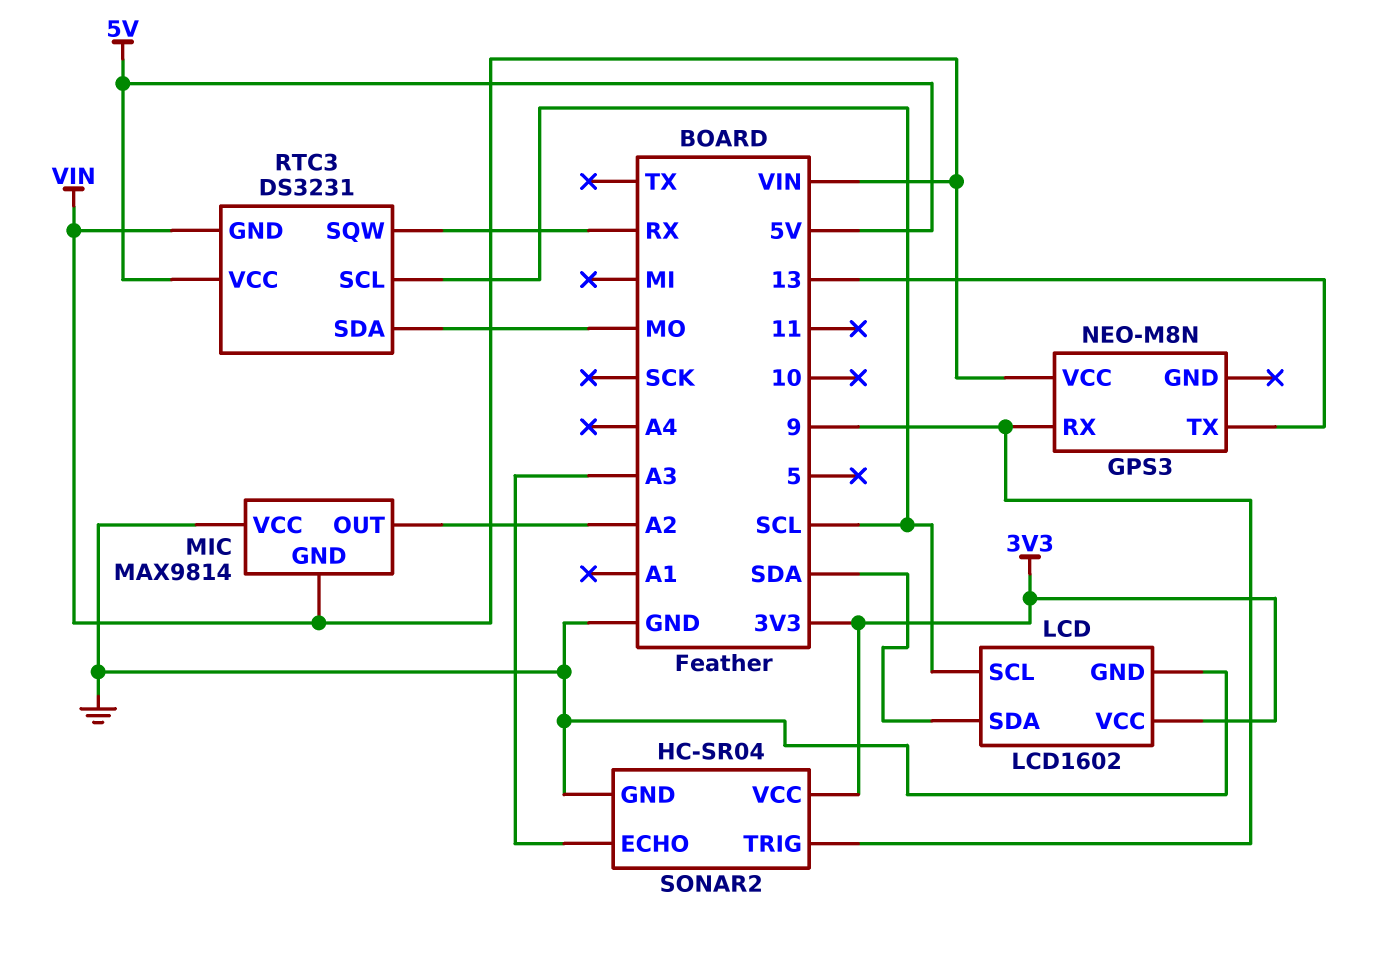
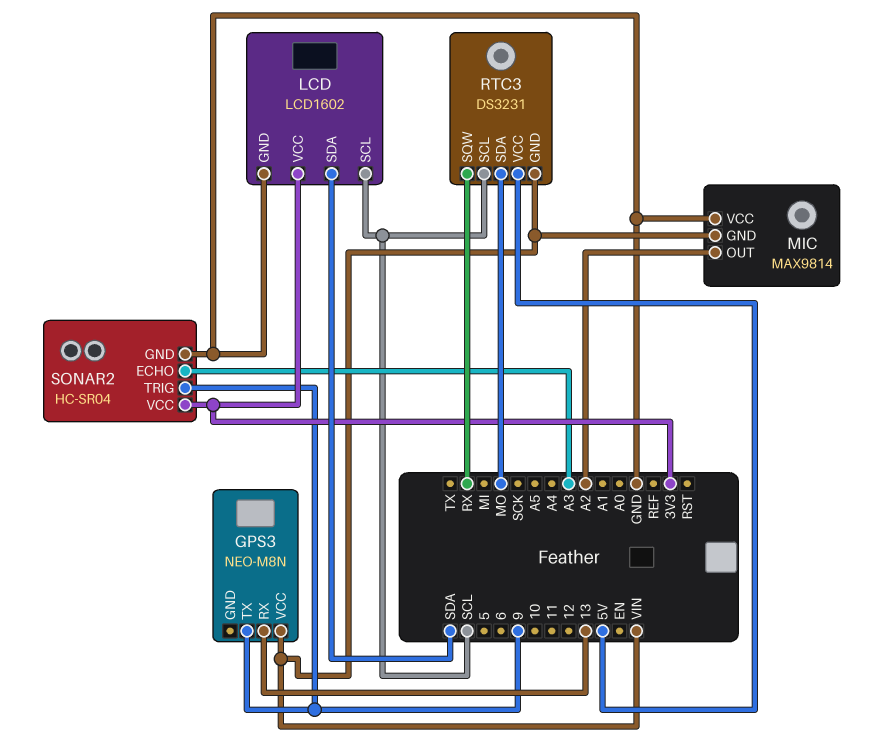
GPS3 pin RX: 9 -> 13
GPS3 pin TX: 13 -> 9

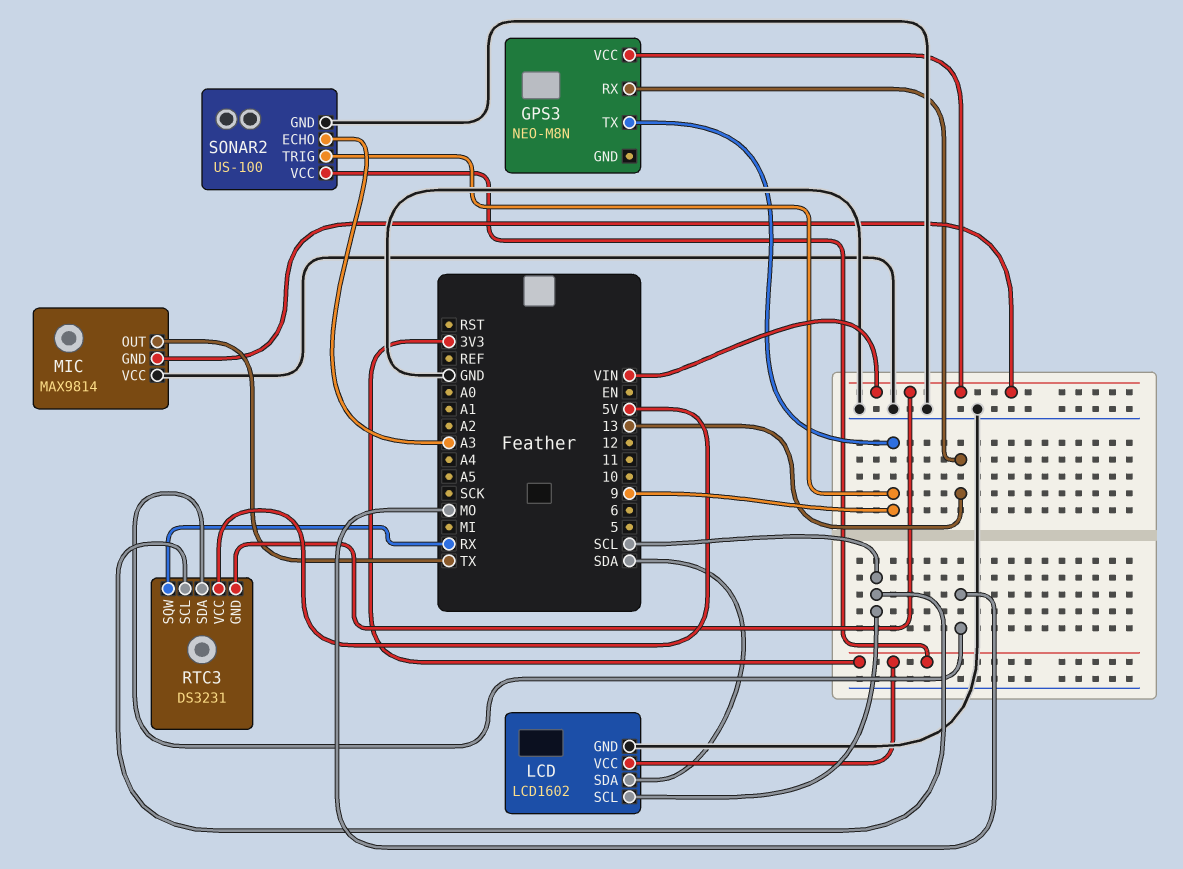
MIC pin OUT: A2 -> TX
SONAR2: HC-SR04 -> US-100

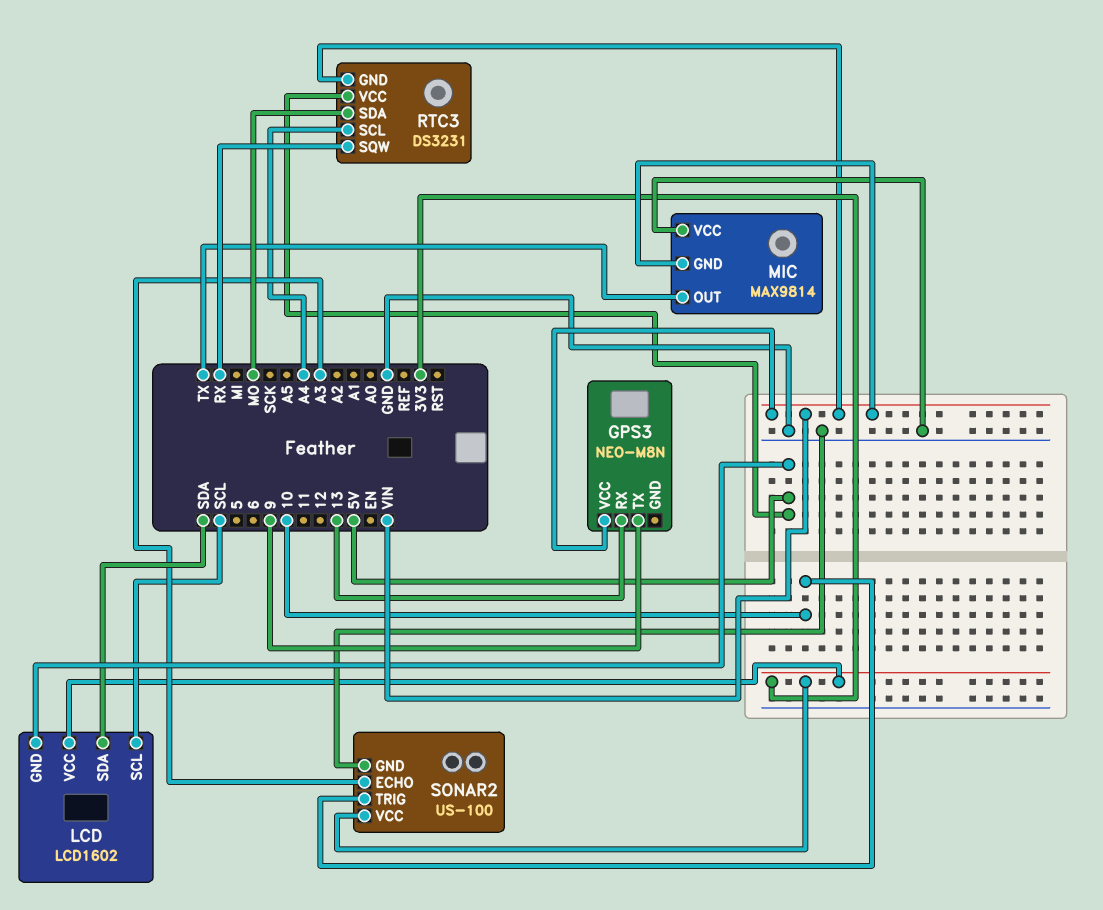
LCD pin GND: GND -> 5V
RTC3 pin SCL: SCL -> A4
SONAR2 pin TRIG: 9 -> 10

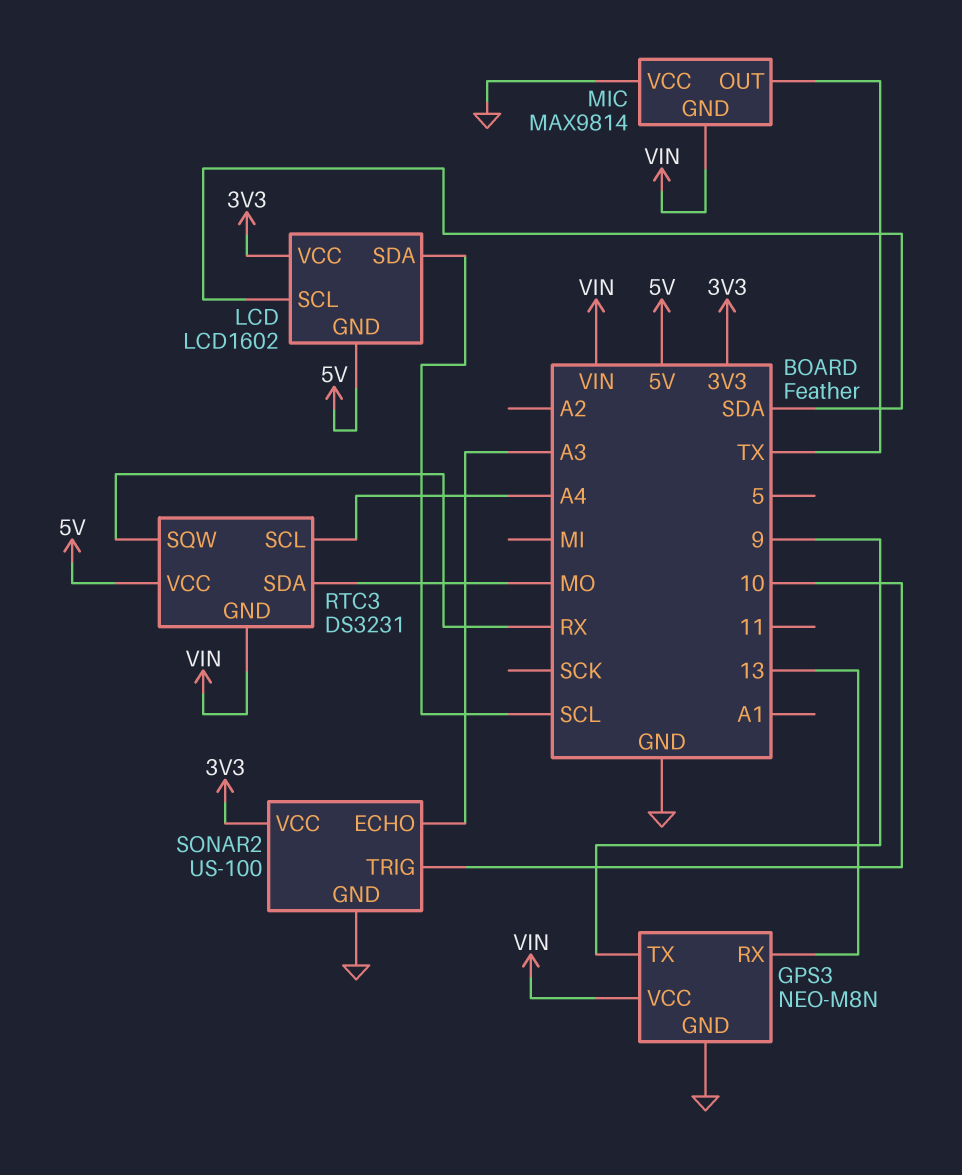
GPS3 pin GND: none -> GND
LCD pin SCL: SCL -> SDA
LCD pin SDA: SDA -> SCL

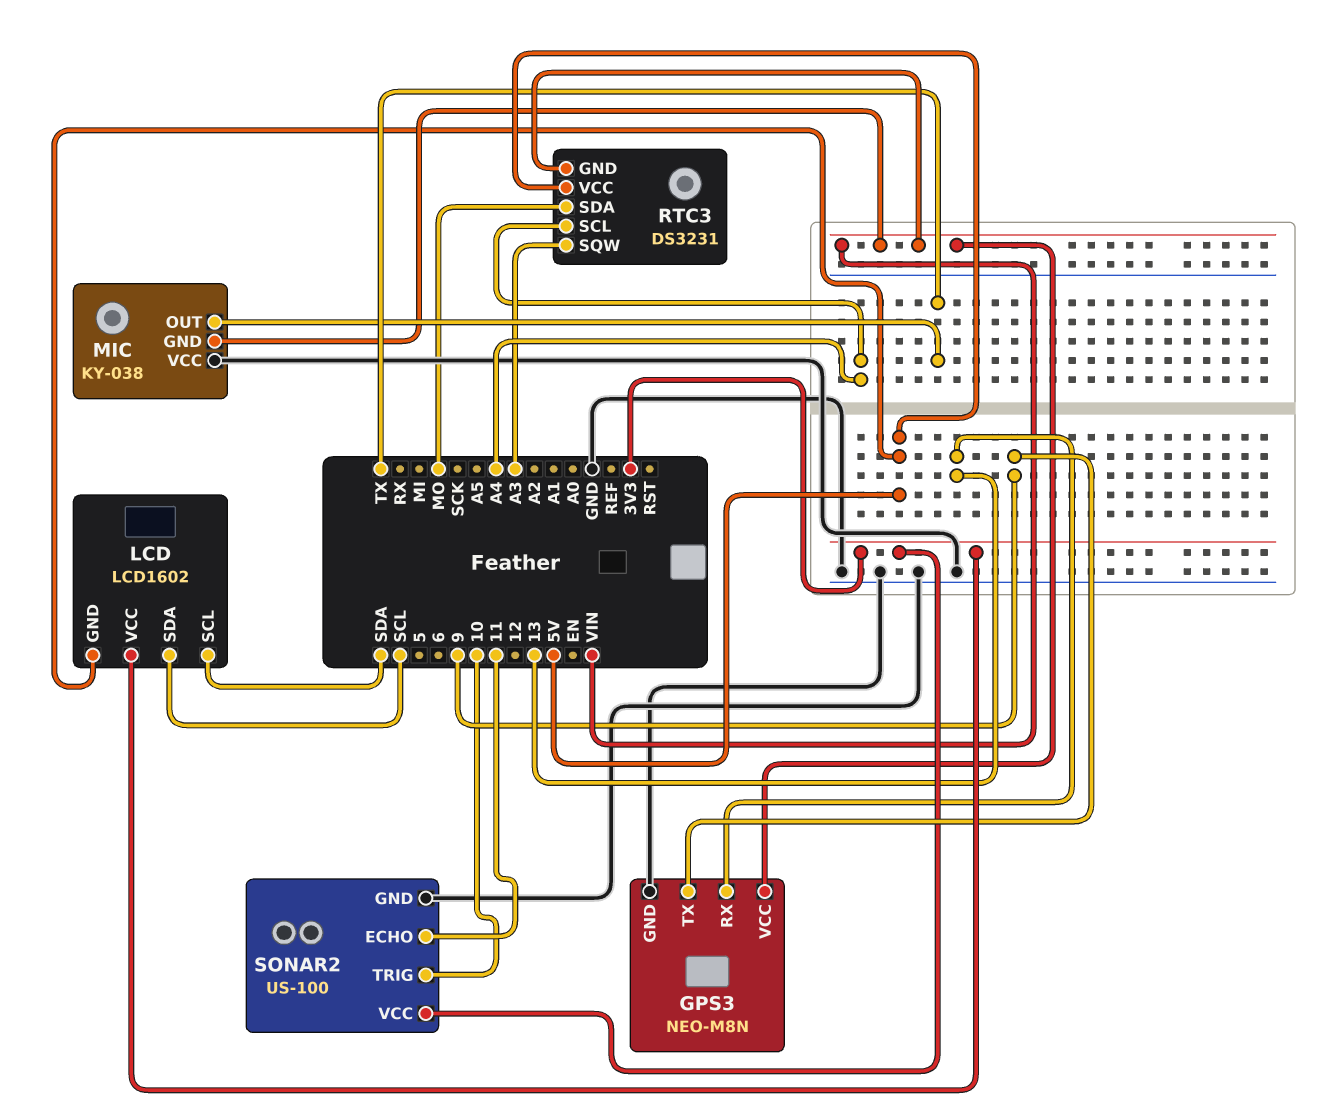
MIC: MAX9814 -> KY-038
RTC3 pin SQW: RX -> A3
SONAR2 pin ECHO: A3 -> 11

